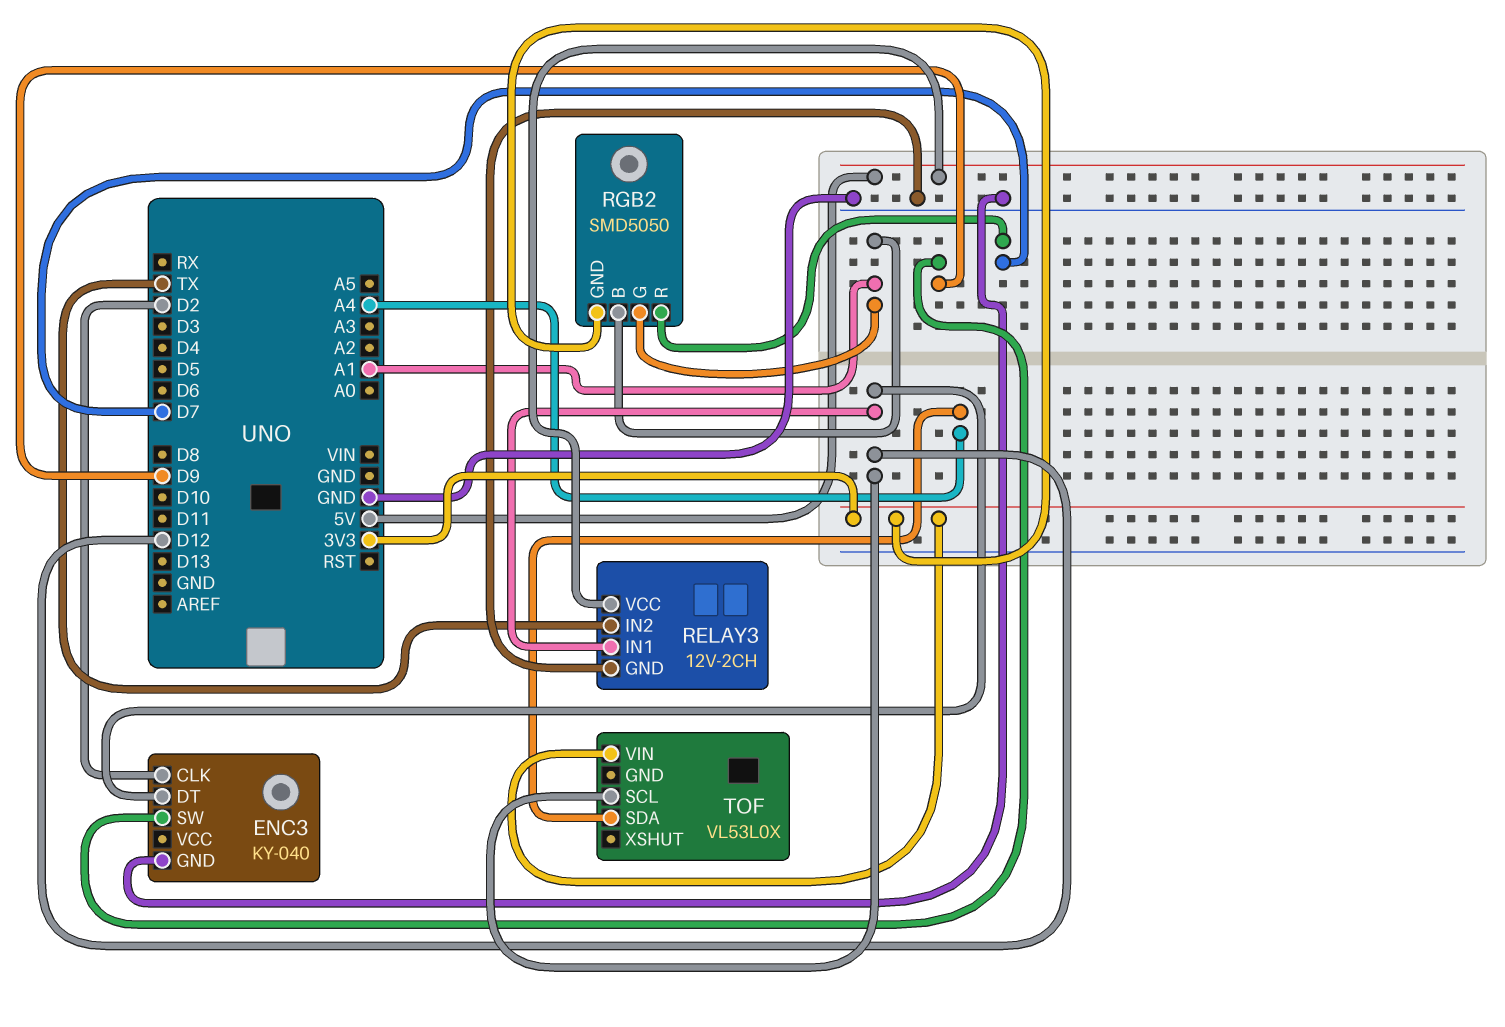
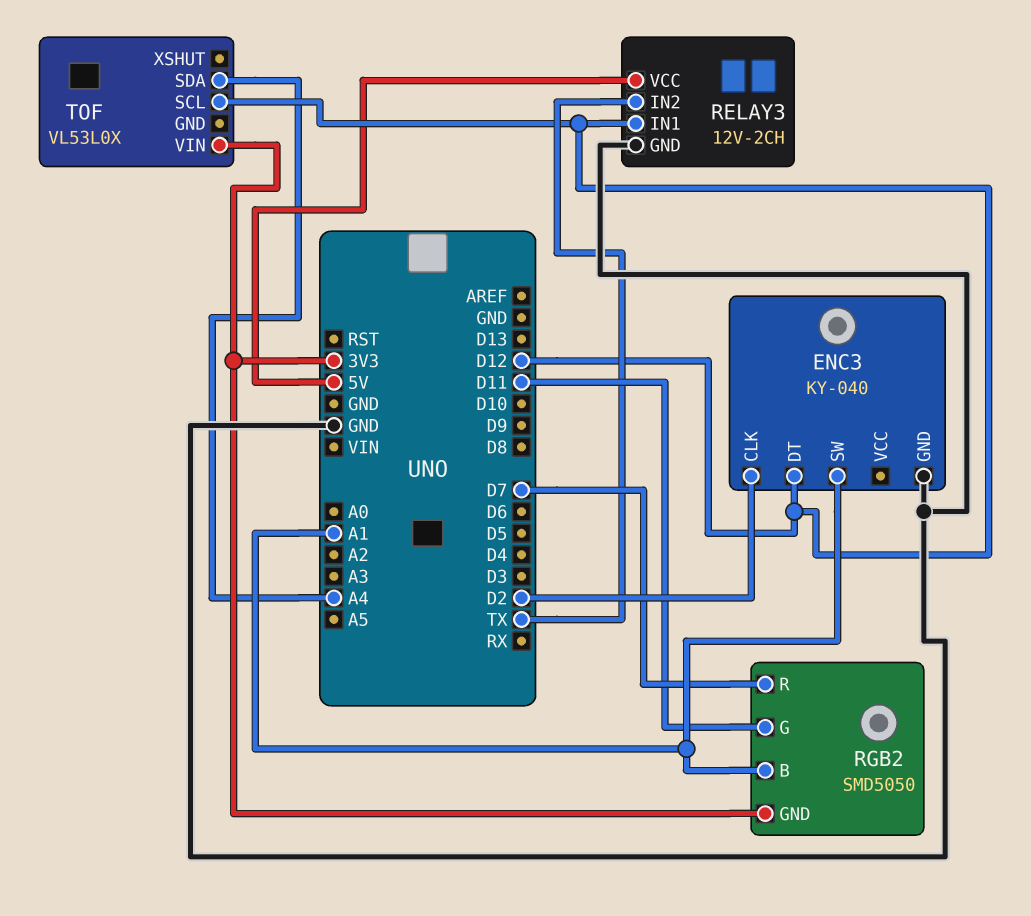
ENC3 pin SW: D9 -> A1
RGB2 pin G: A1 -> D11

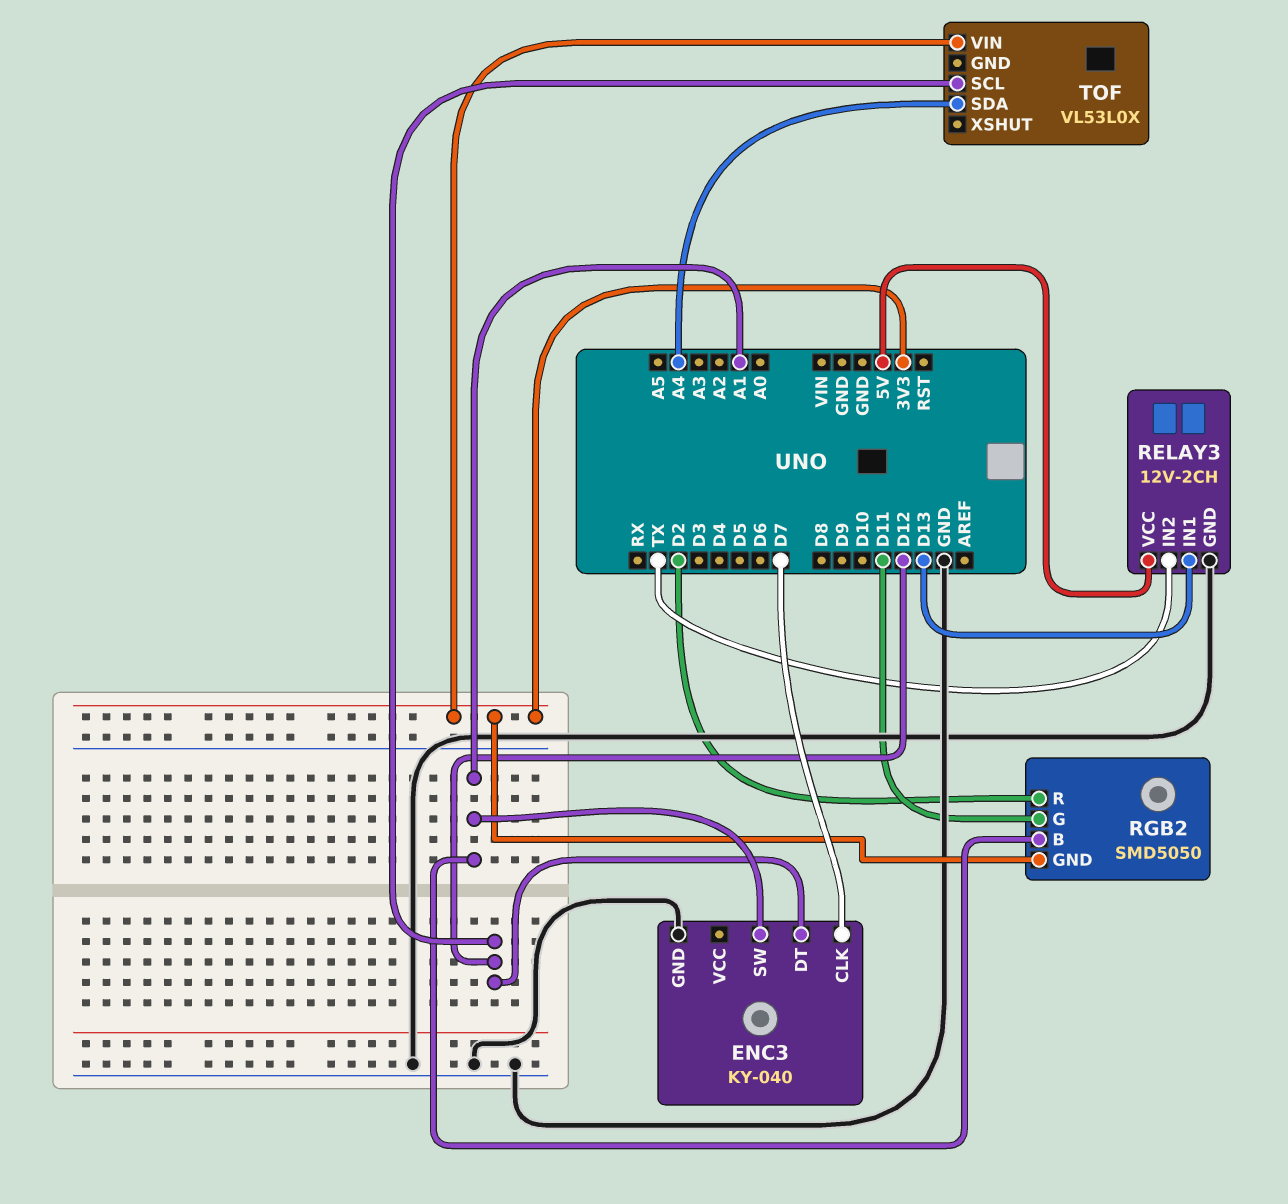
ENC3 pin CLK: D2 -> D7
RELAY3 pin IN1: D12 -> D13
RGB2 pin R: D7 -> D2

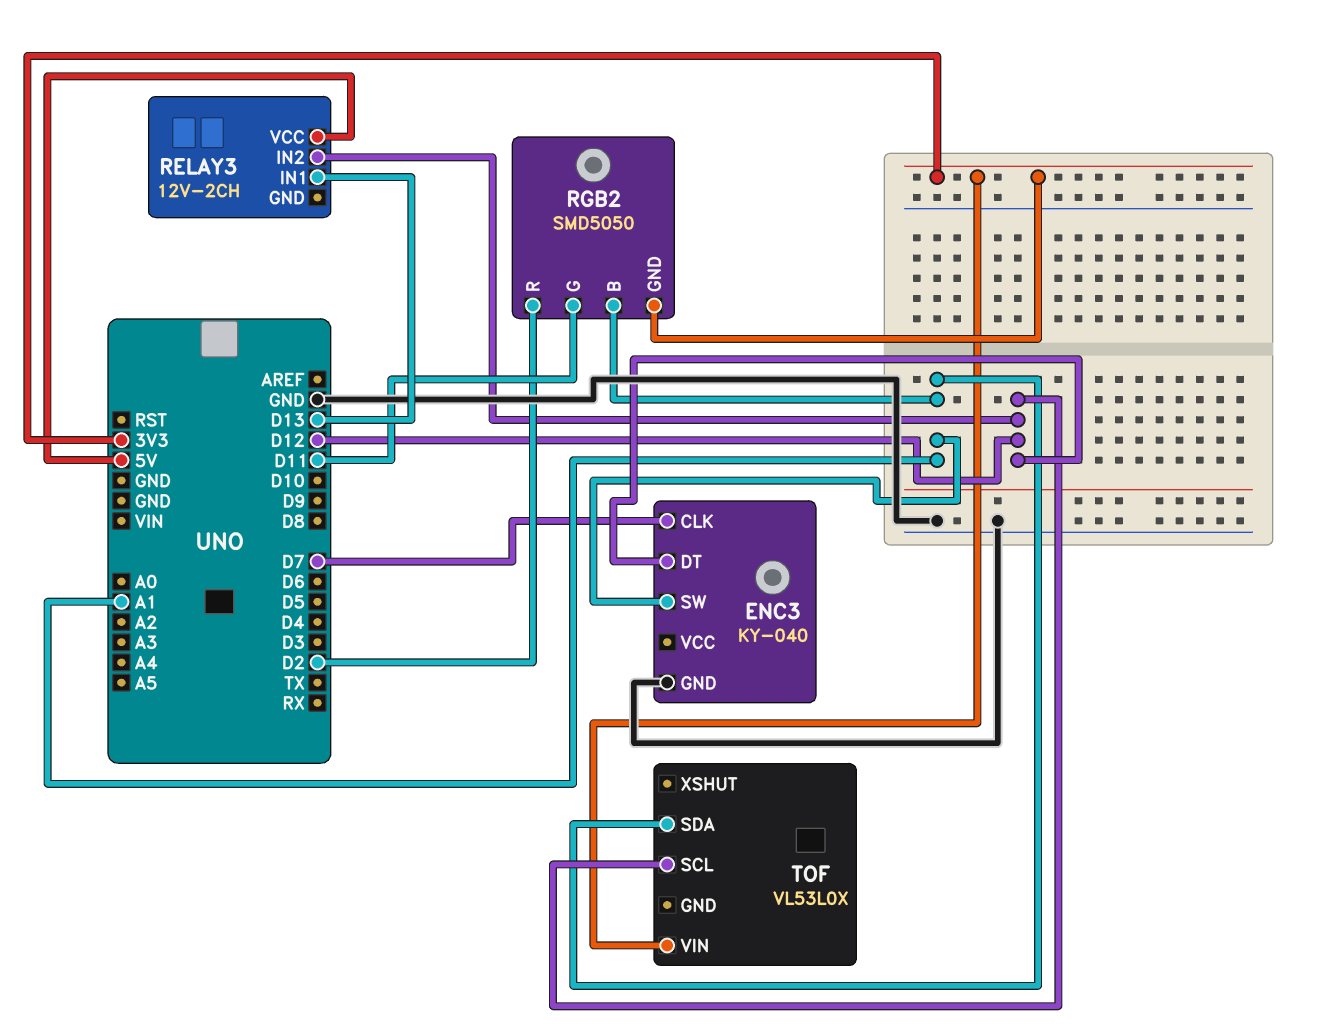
RELAY3 pin GND: GND -> none
RELAY3 pin IN2: TX -> D12
TOF pin SDA: A4 -> A1

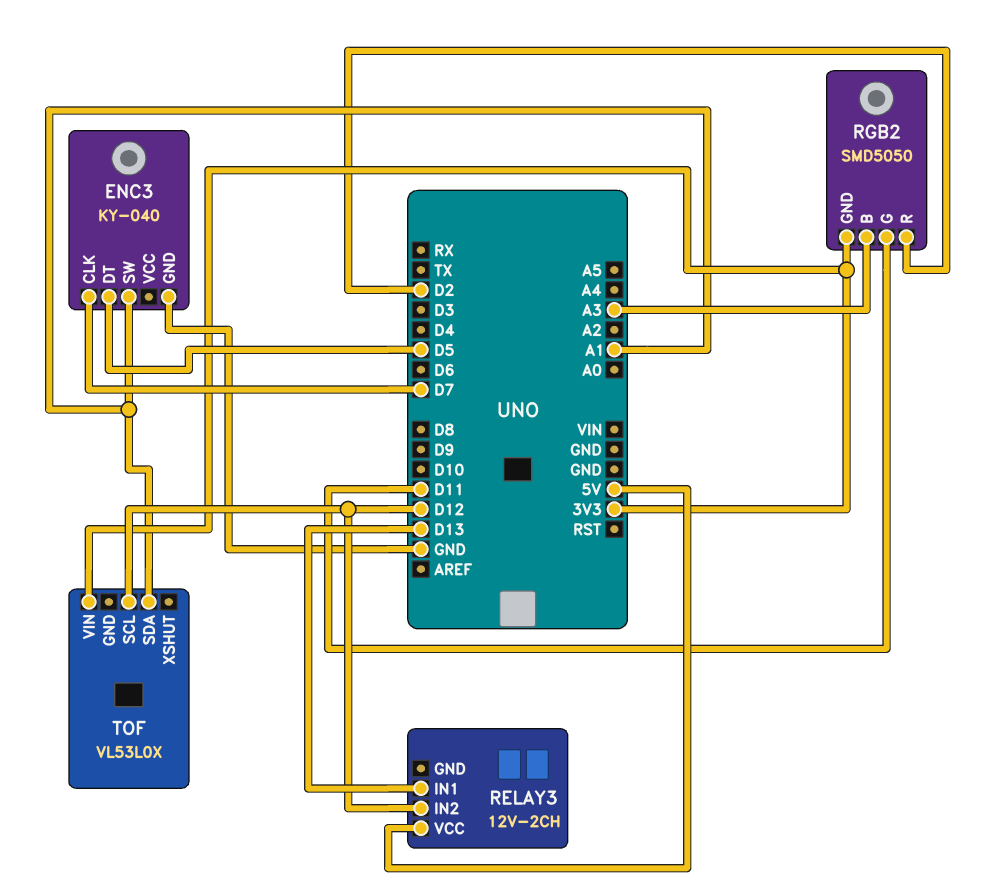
ENC3 pin DT: D12 -> D5
RGB2 pin B: A1 -> A3

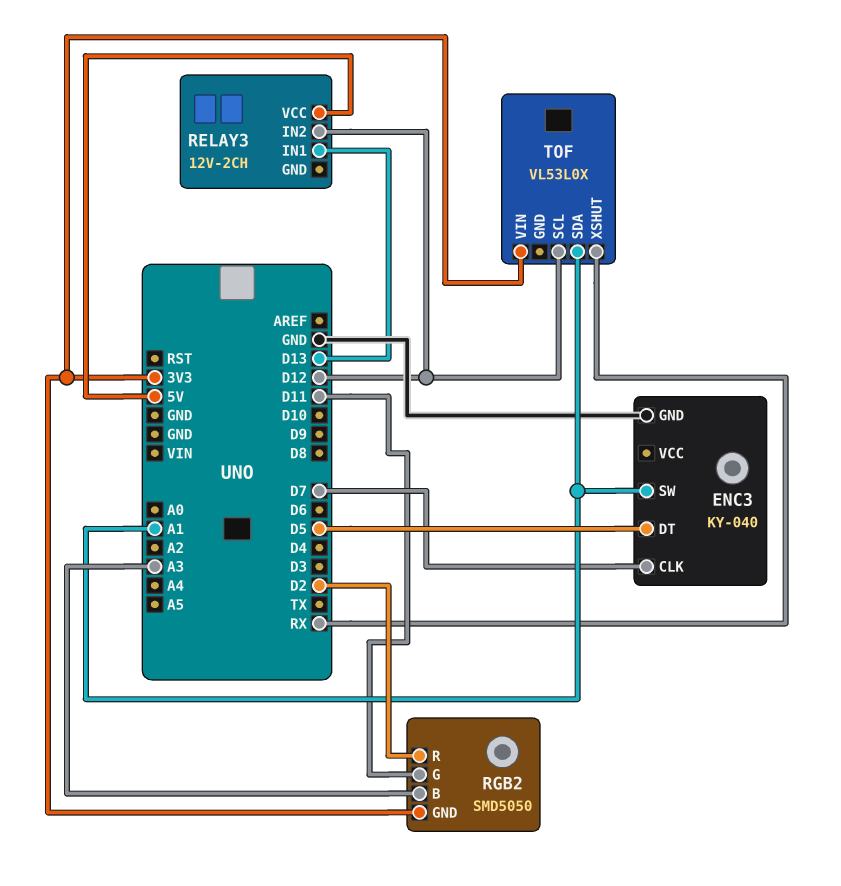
TOF pin XSHUT: none -> RX

